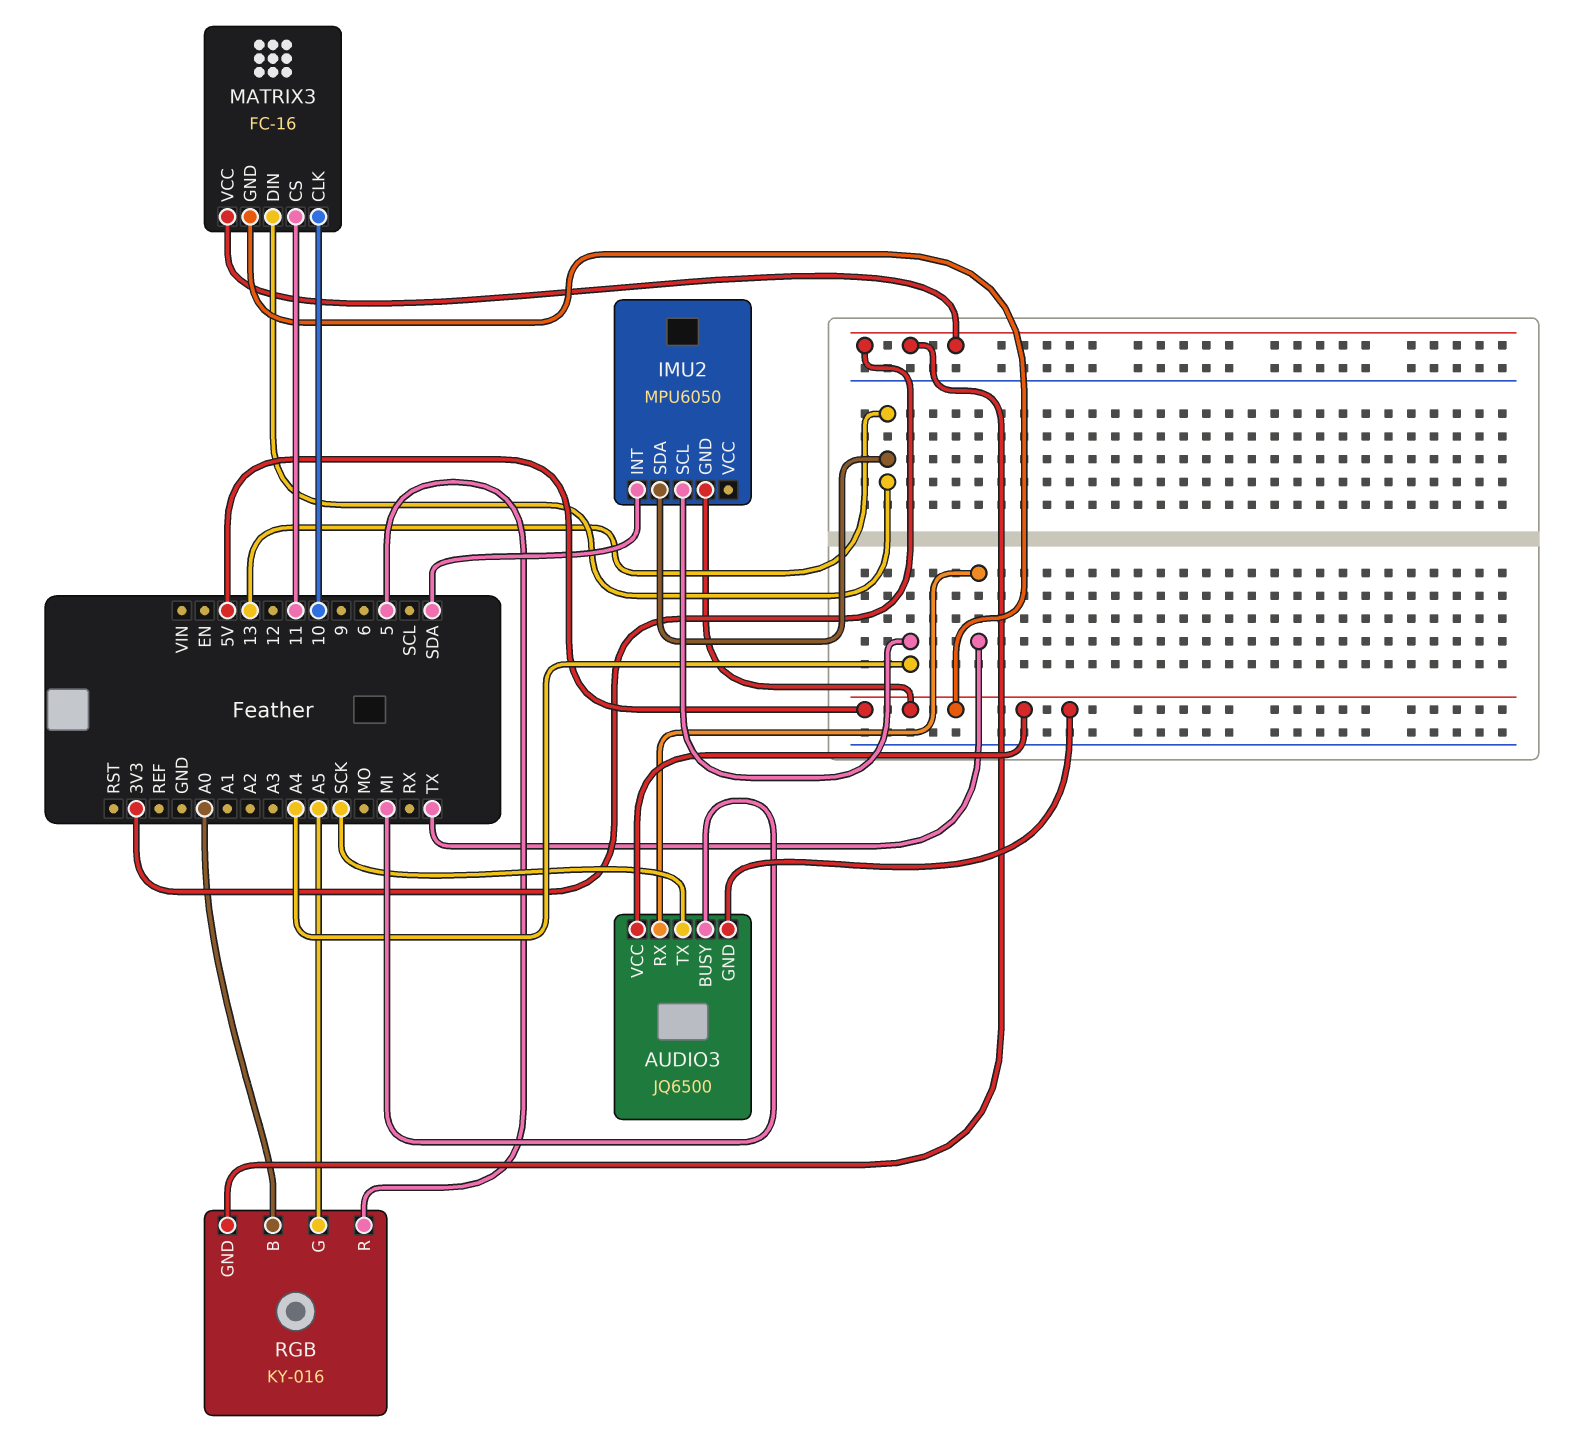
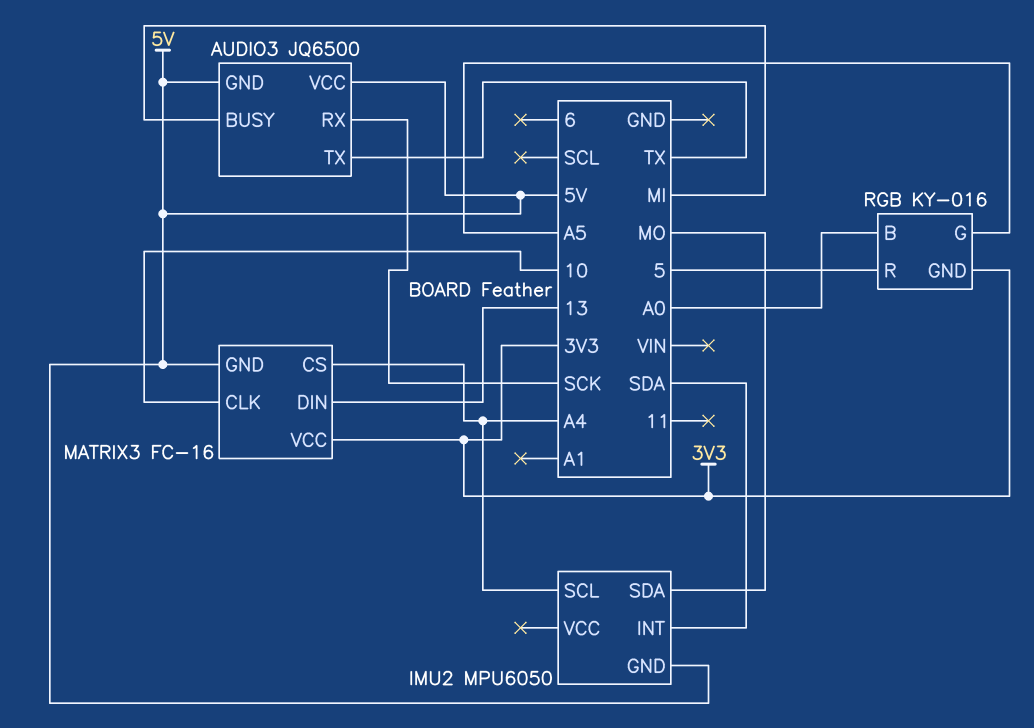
AUDIO3 pin RX: TX -> SCK
AUDIO3 pin TX: SCK -> TX
IMU2 pin SDA: 13 -> MO
MATRIX3 pin CS: 11 -> A4

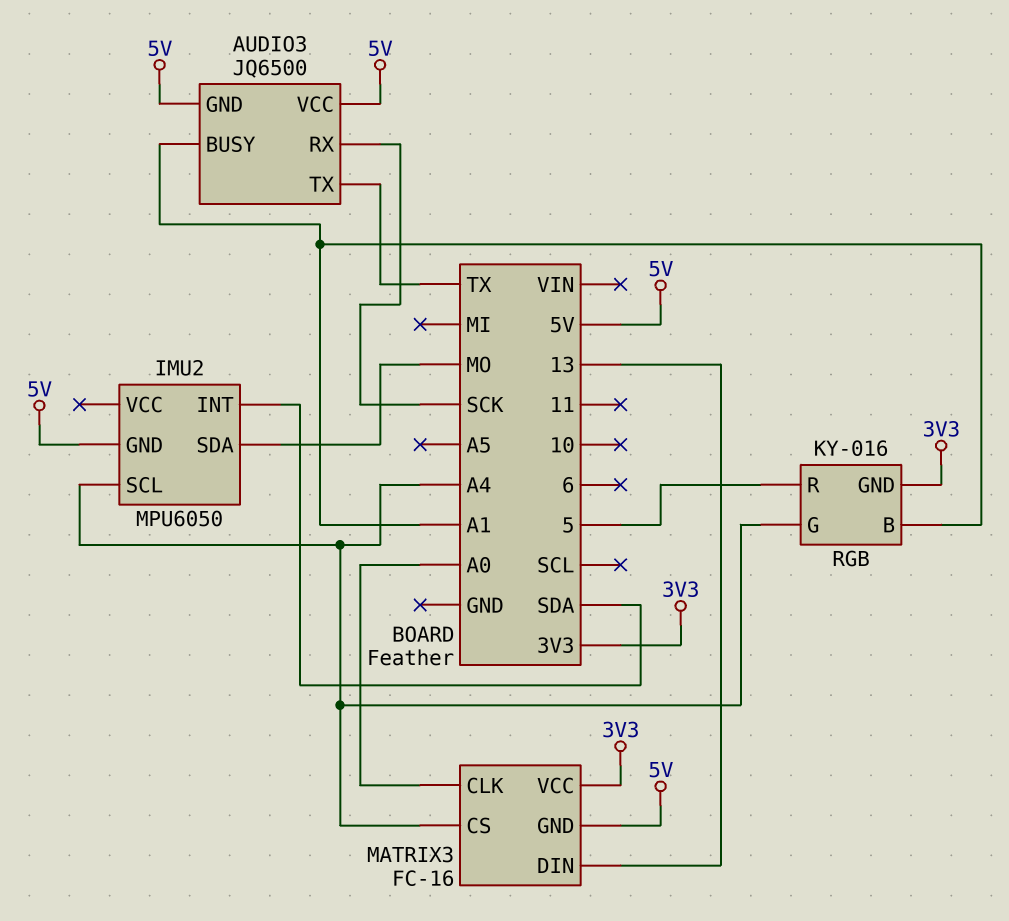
AUDIO3 pin BUSY: MI -> A1
MATRIX3 pin CLK: 10 -> A0
RGB pin B: A0 -> A1
RGB pin G: A5 -> A4

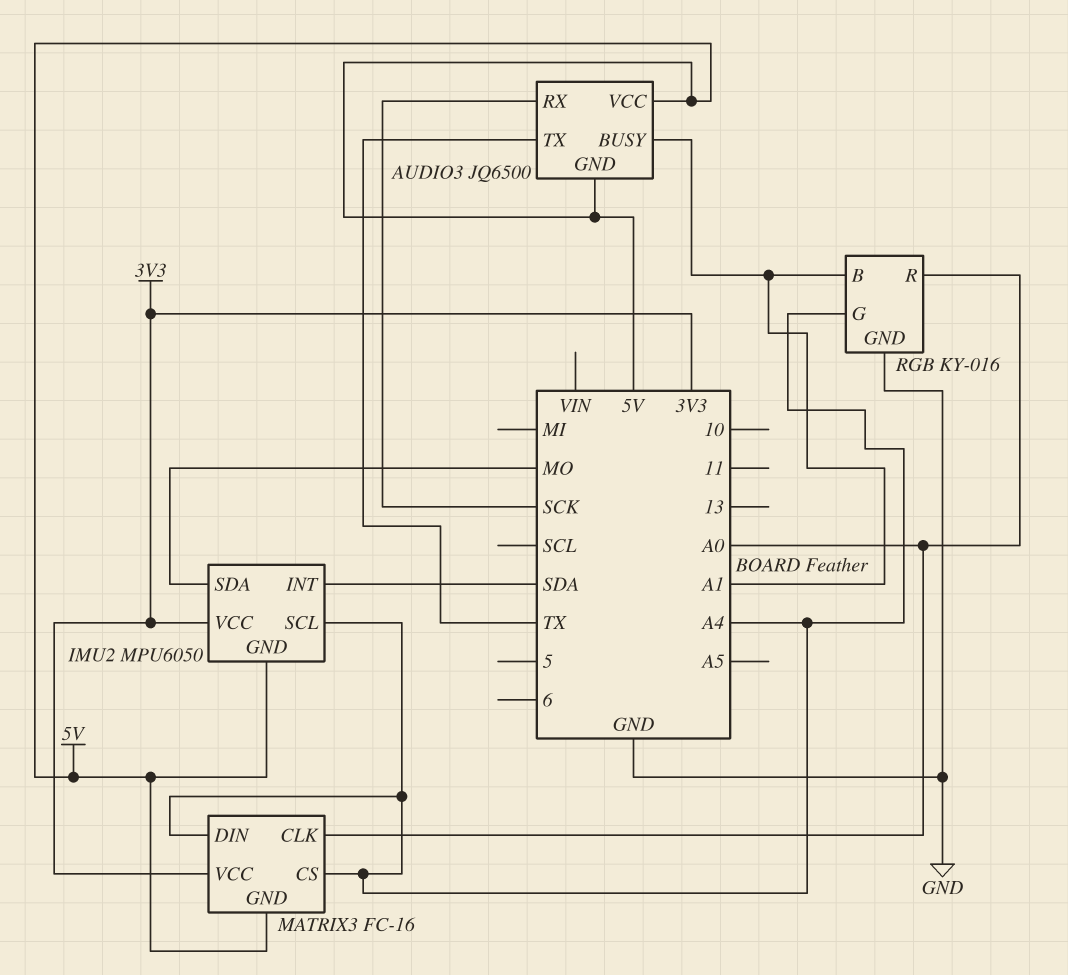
IMU2 pin VCC: none -> 3V3
MATRIX3 pin DIN: 13 -> A4
RGB pin GND: 3V3 -> GND
RGB pin R: 5 -> A0

